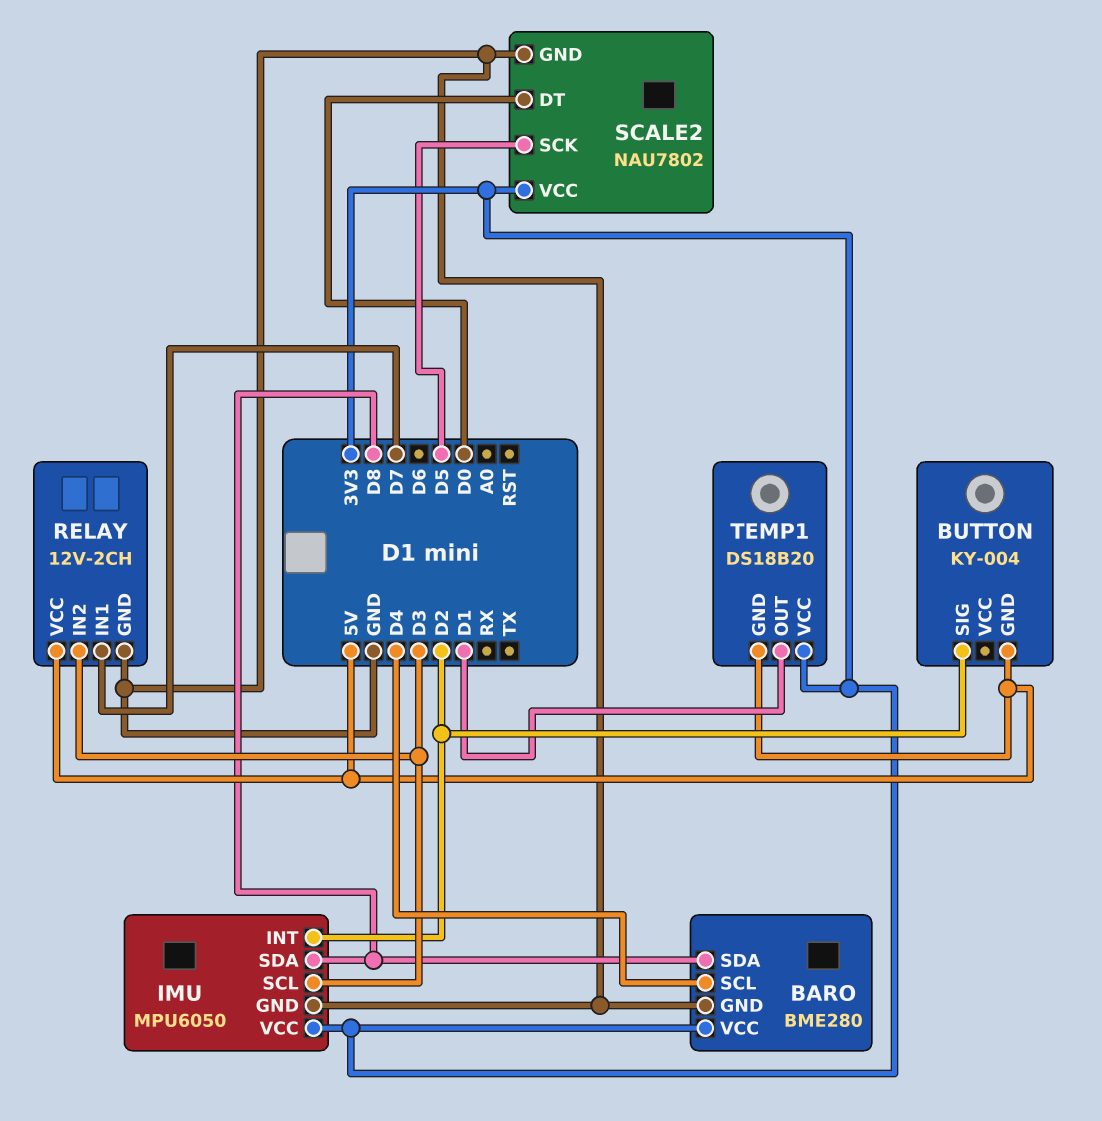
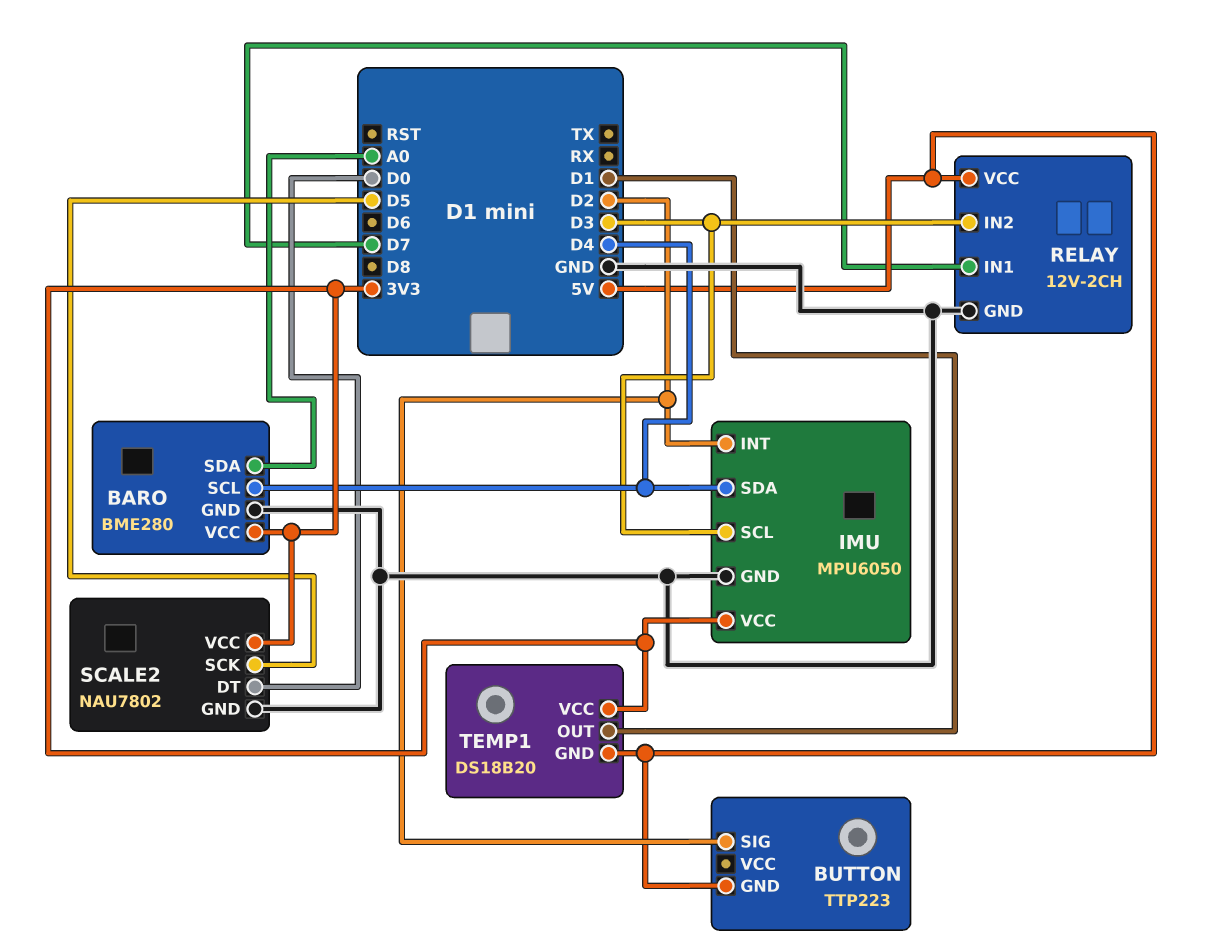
BARO pin SDA: D8 -> A0
BUTTON: KY-004 -> TTP223
IMU pin SDA: D8 -> D4

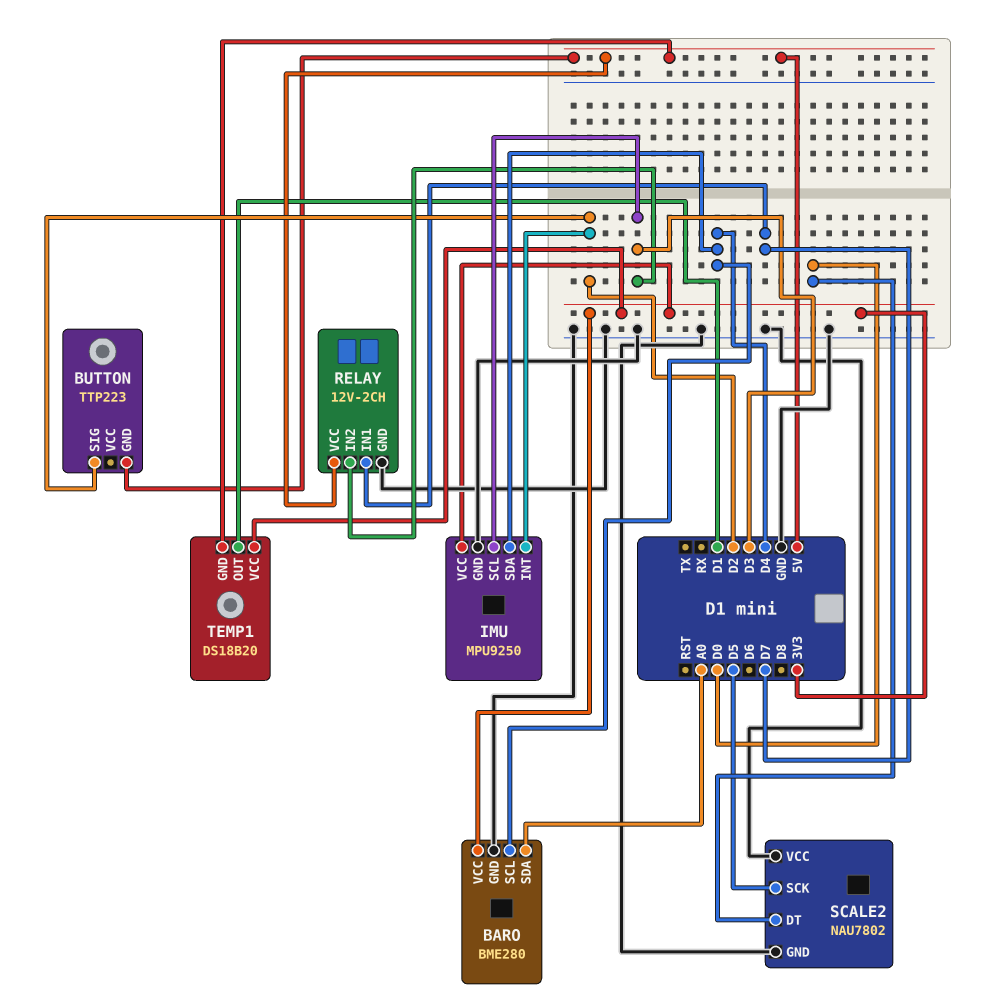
IMU: MPU6050 -> MPU9250
SCALE2 pin VCC: 3V3 -> GND

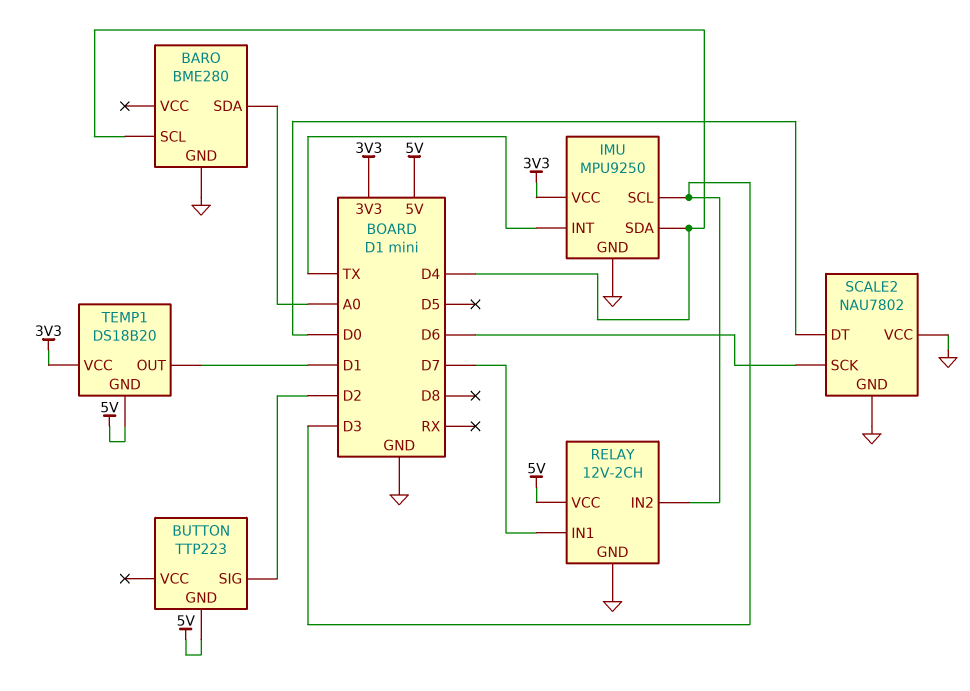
BARO pin VCC: 3V3 -> none
IMU pin INT: D2 -> TX
SCALE2 pin SCK: D5 -> D6

